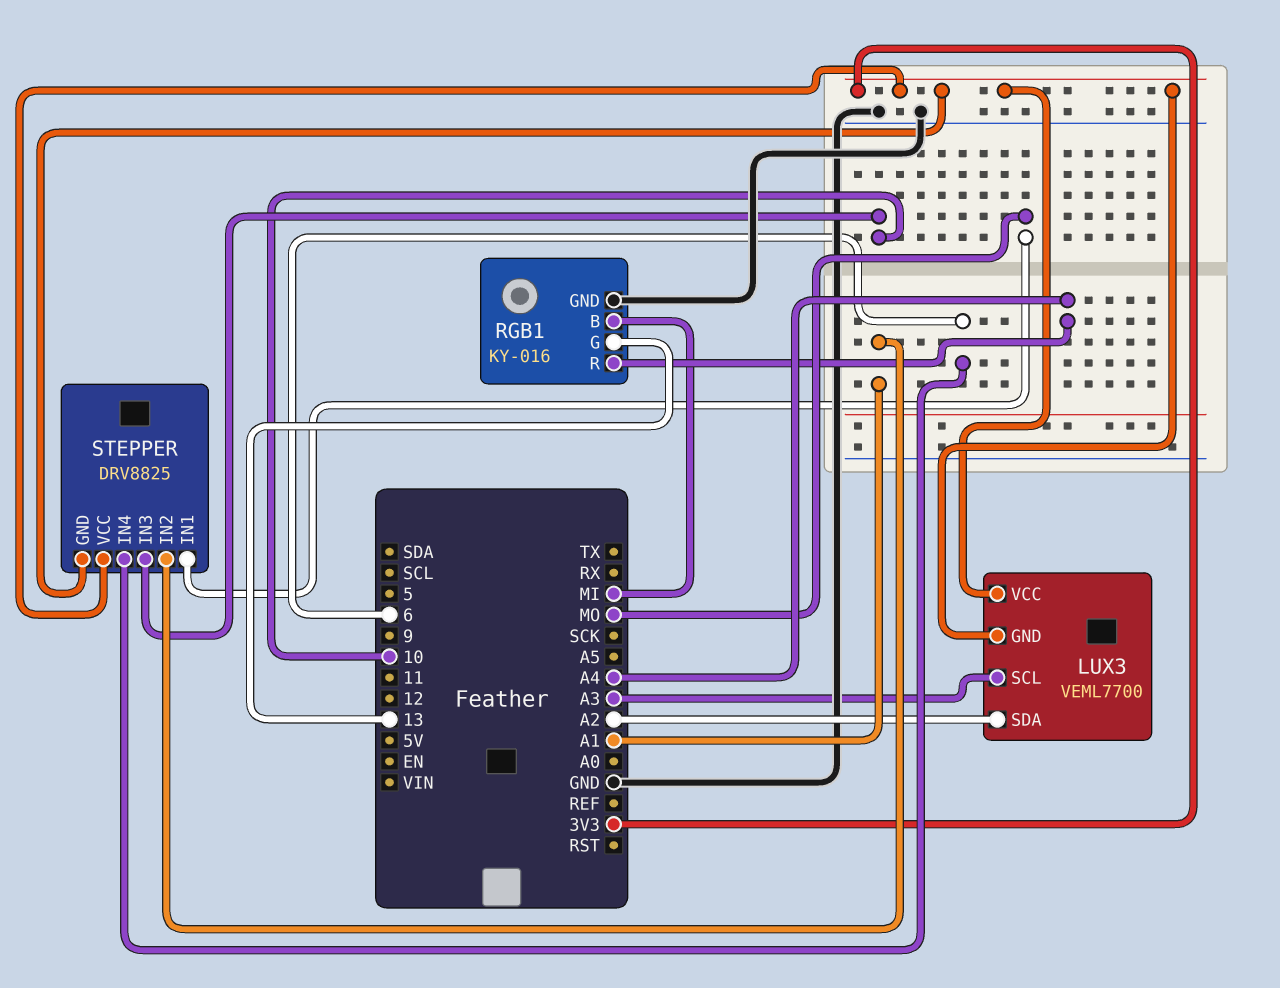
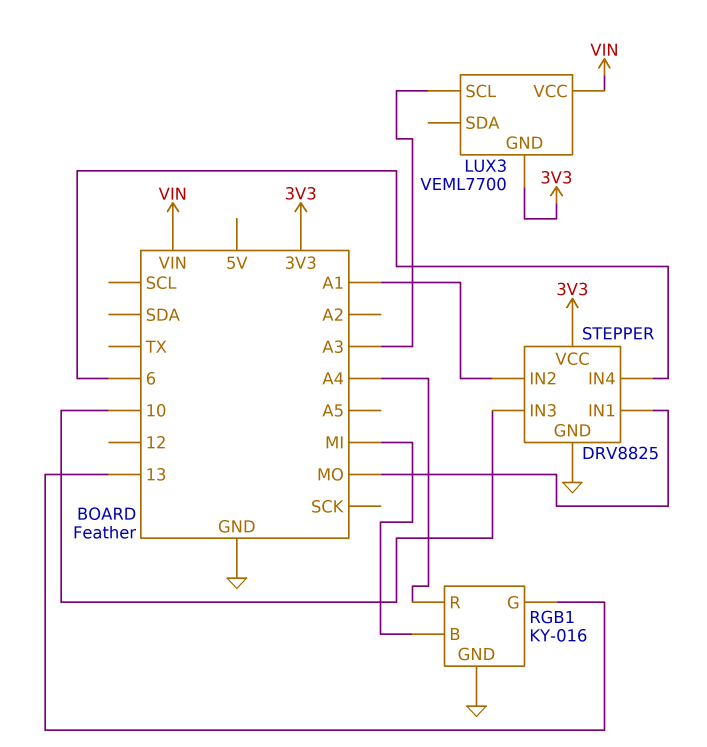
LUX3 pin SDA: A2 -> none
LUX3 pin VCC: 3V3 -> VIN
STEPPER pin GND: 3V3 -> GND

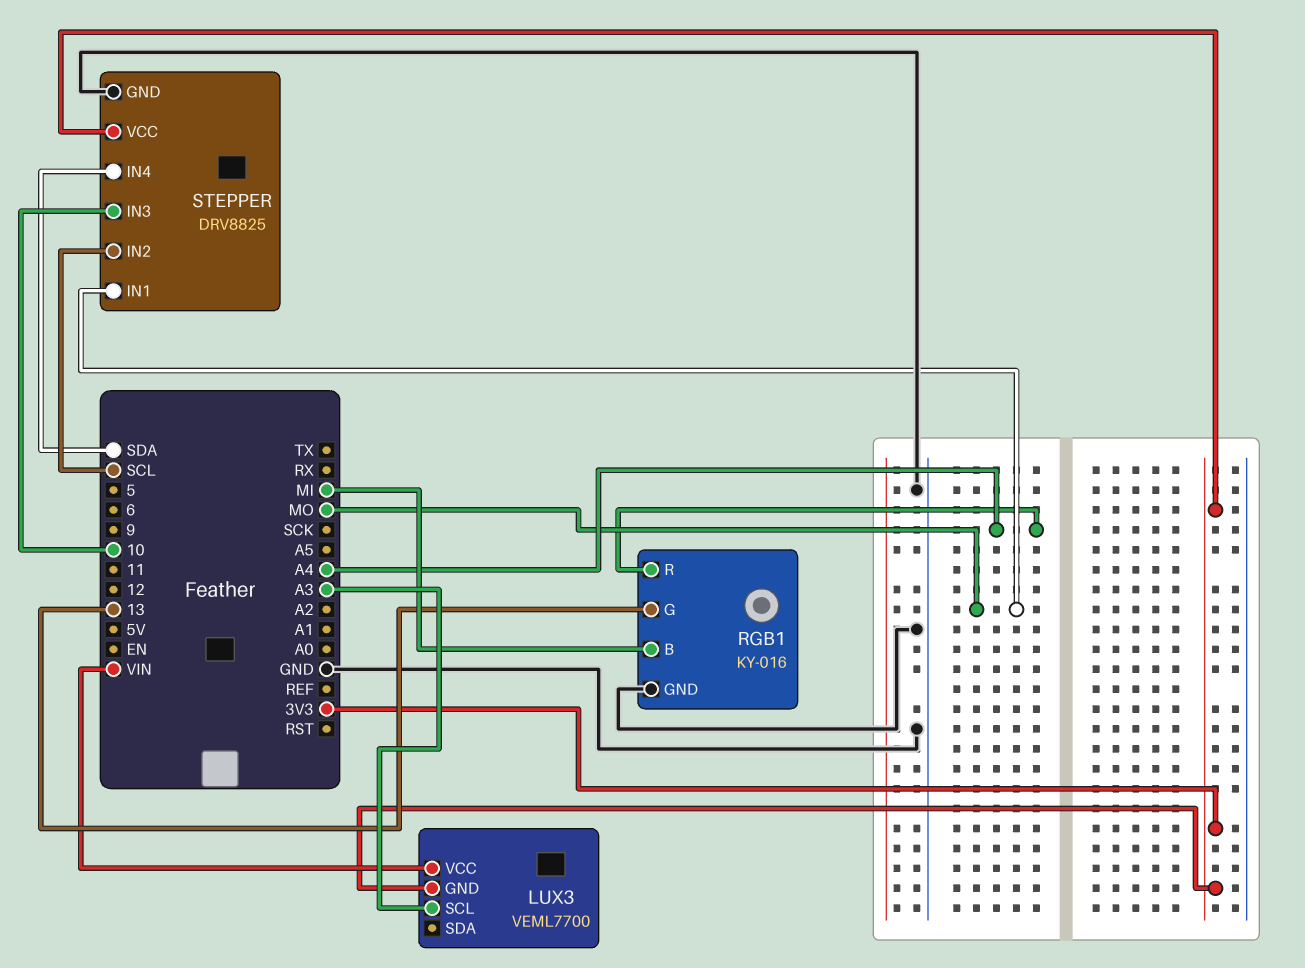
STEPPER pin IN2: A1 -> SCL
STEPPER pin IN4: 6 -> SDA

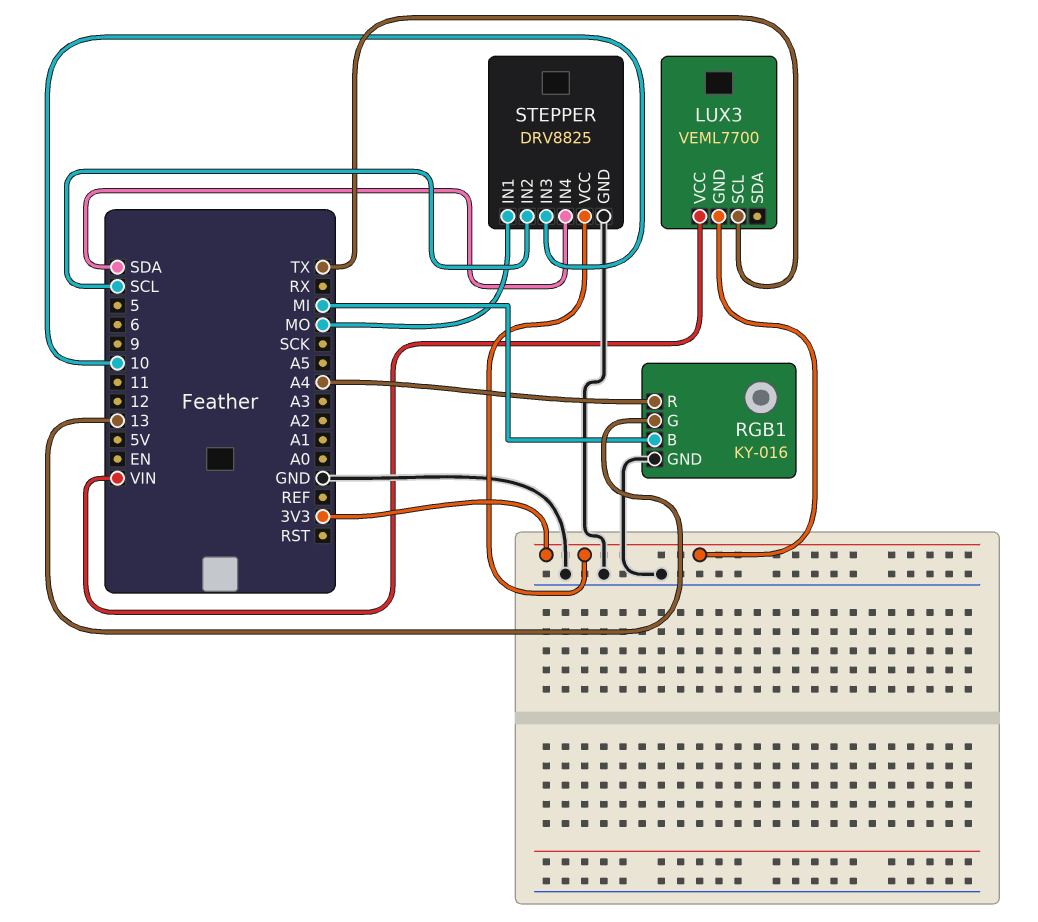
LUX3 pin SCL: A3 -> TX

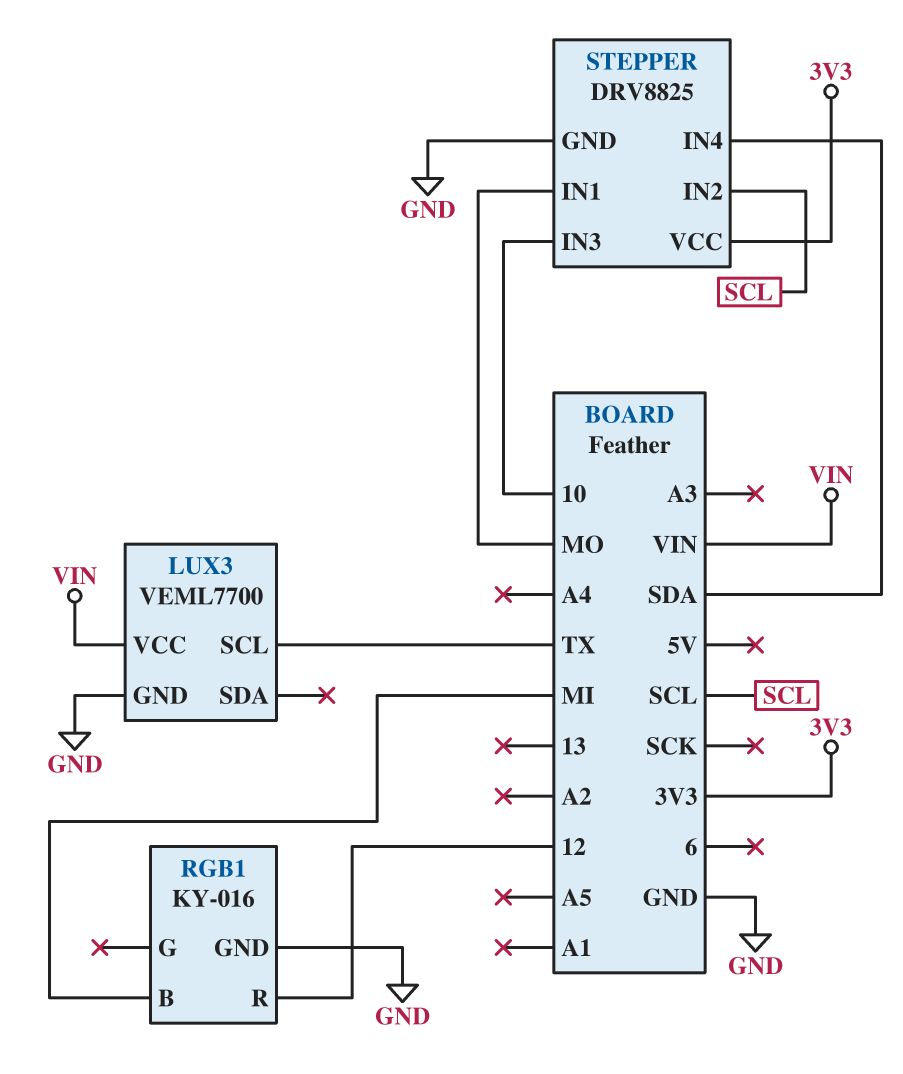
LUX3 pin GND: 3V3 -> GND
RGB1 pin G: 13 -> none
RGB1 pin R: A4 -> 12

